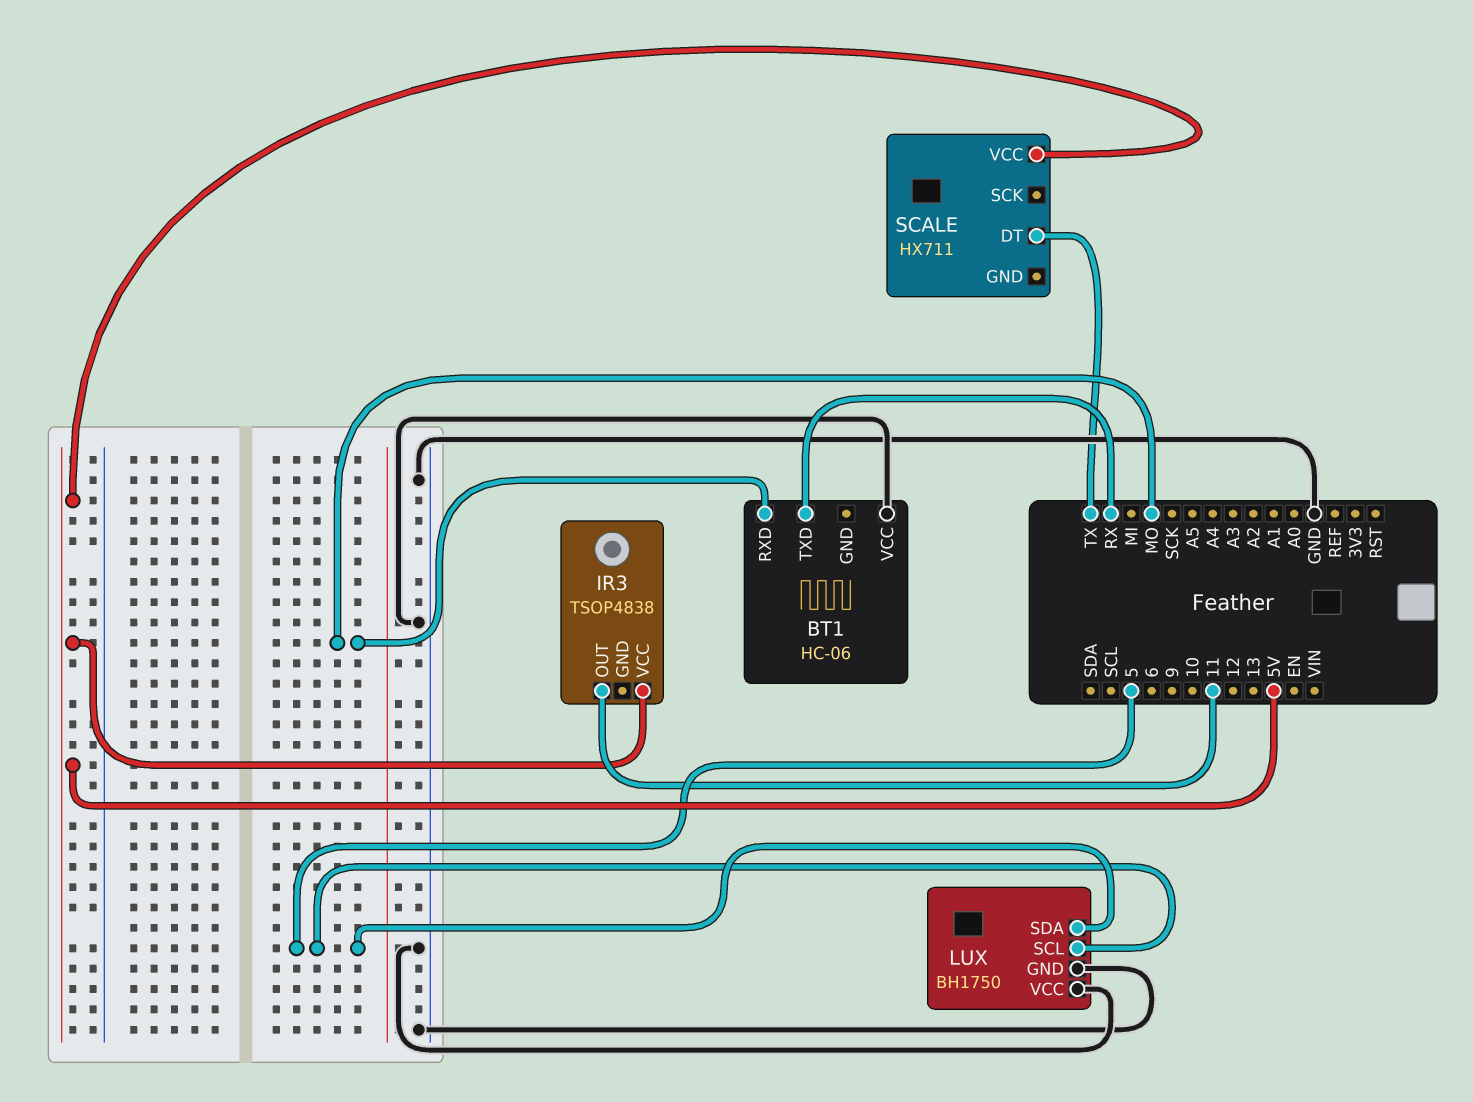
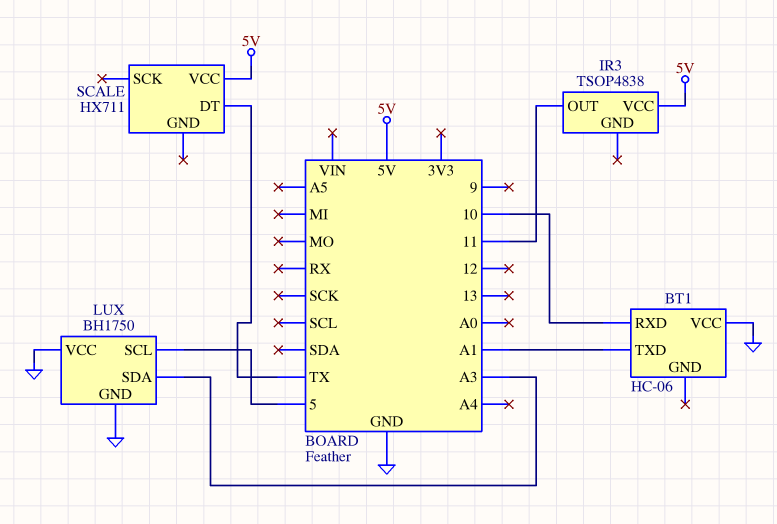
BT1 pin RXD: MO -> 10
BT1 pin TXD: RX -> A1
LUX pin SDA: 5 -> A3

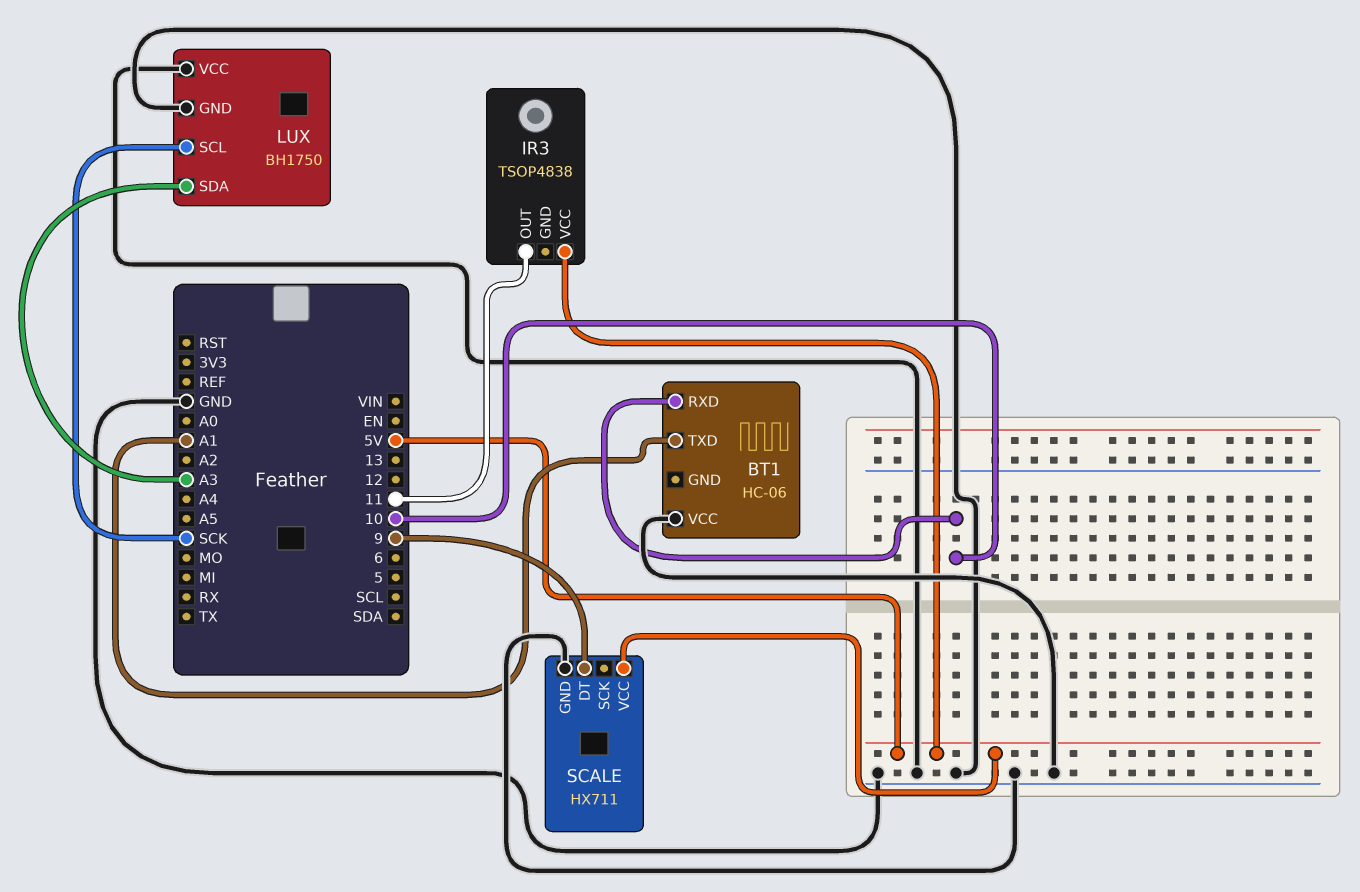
LUX pin SCL: 5 -> SCK
SCALE pin DT: TX -> 9
SCALE pin GND: none -> GND

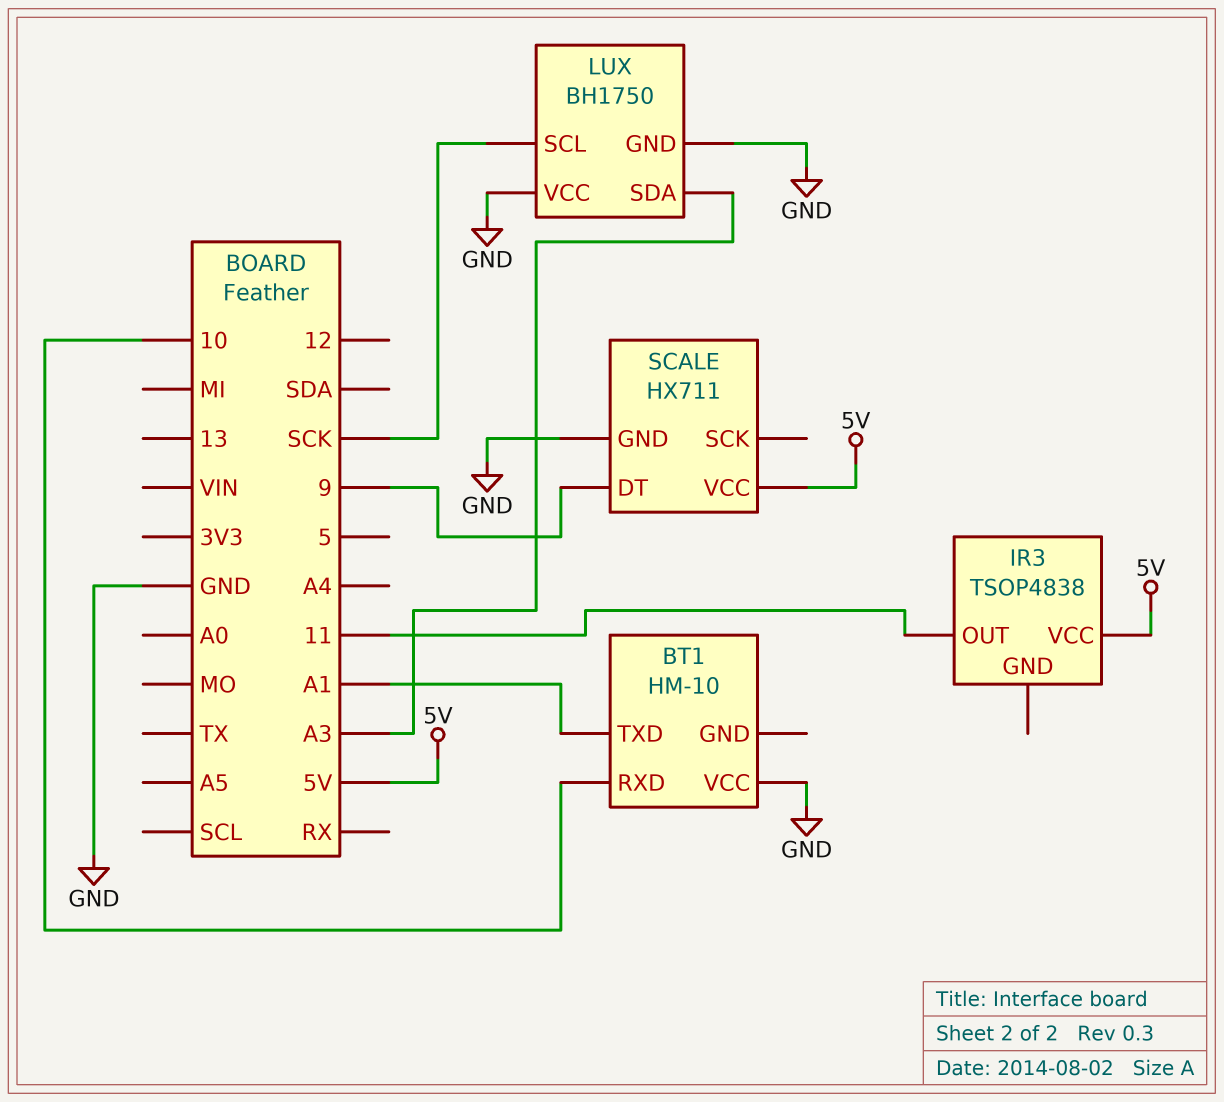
BT1: HC-06 -> HM-10

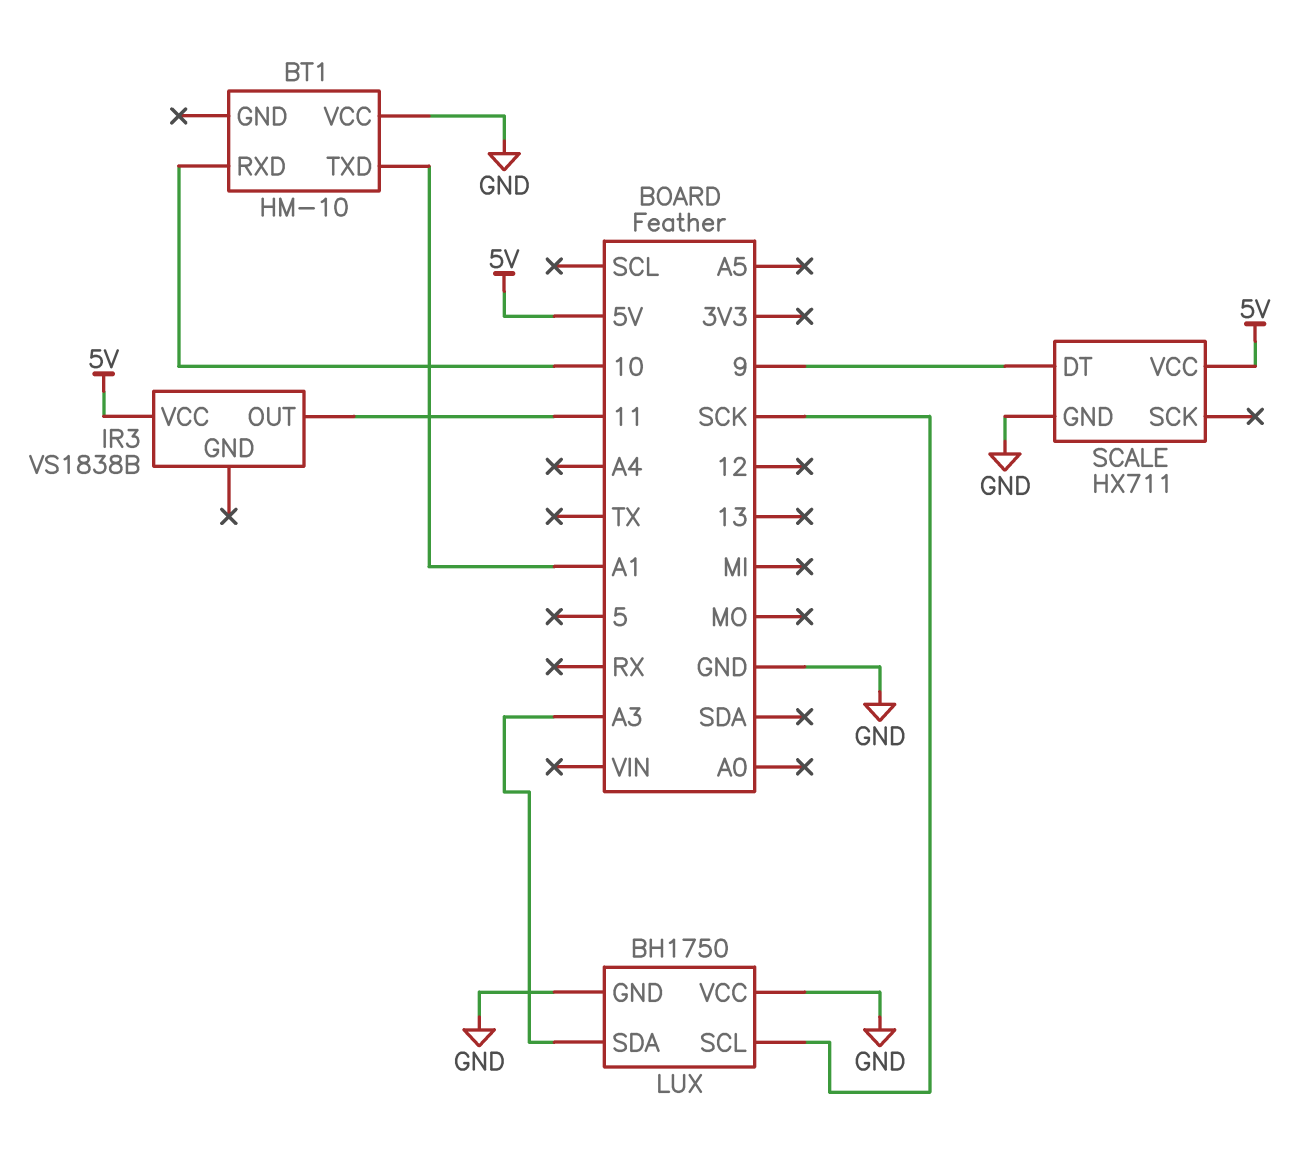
IR3: TSOP4838 -> VS1838B

